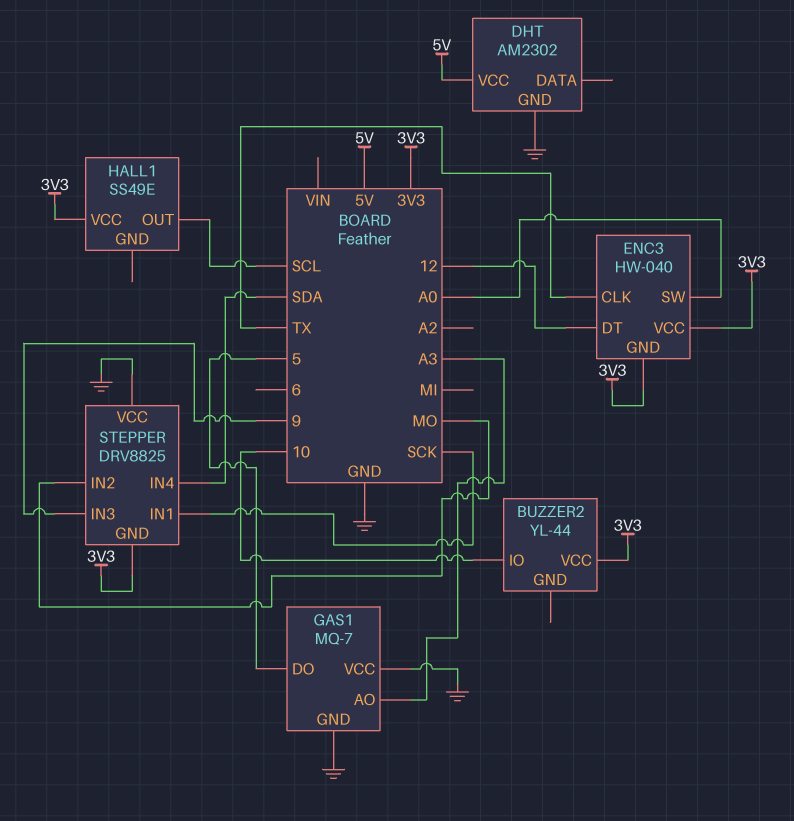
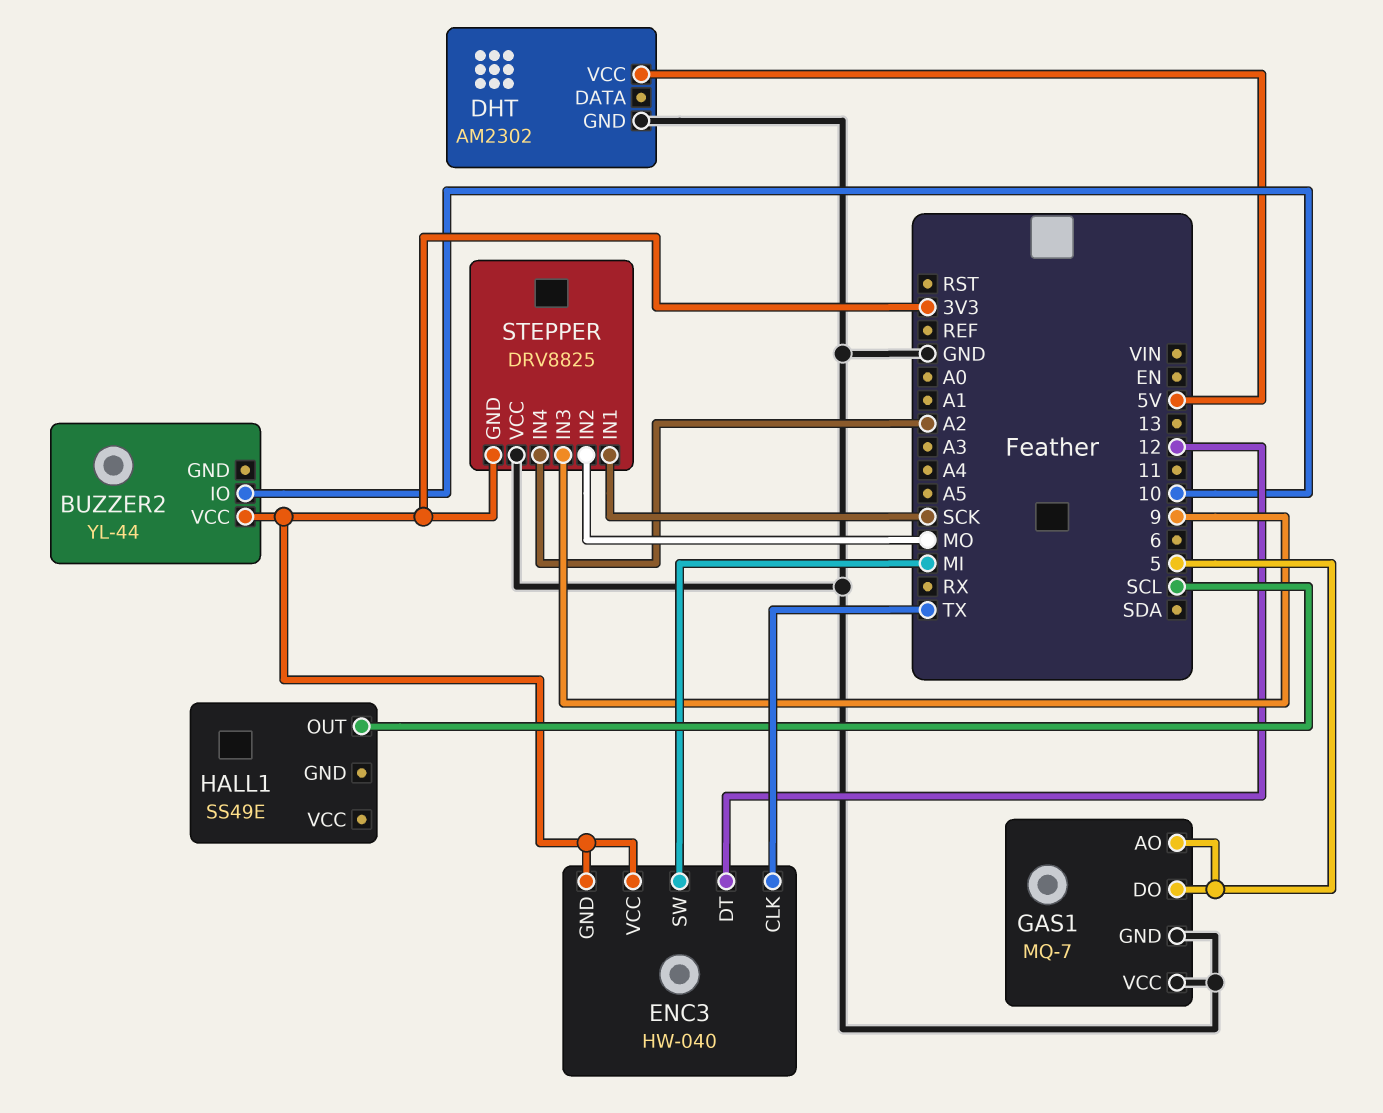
ENC3 pin SW: A0 -> MI
GAS1 pin AO: A3 -> 5
HALL1 pin VCC: 3V3 -> none
STEPPER pin IN4: SDA -> A2

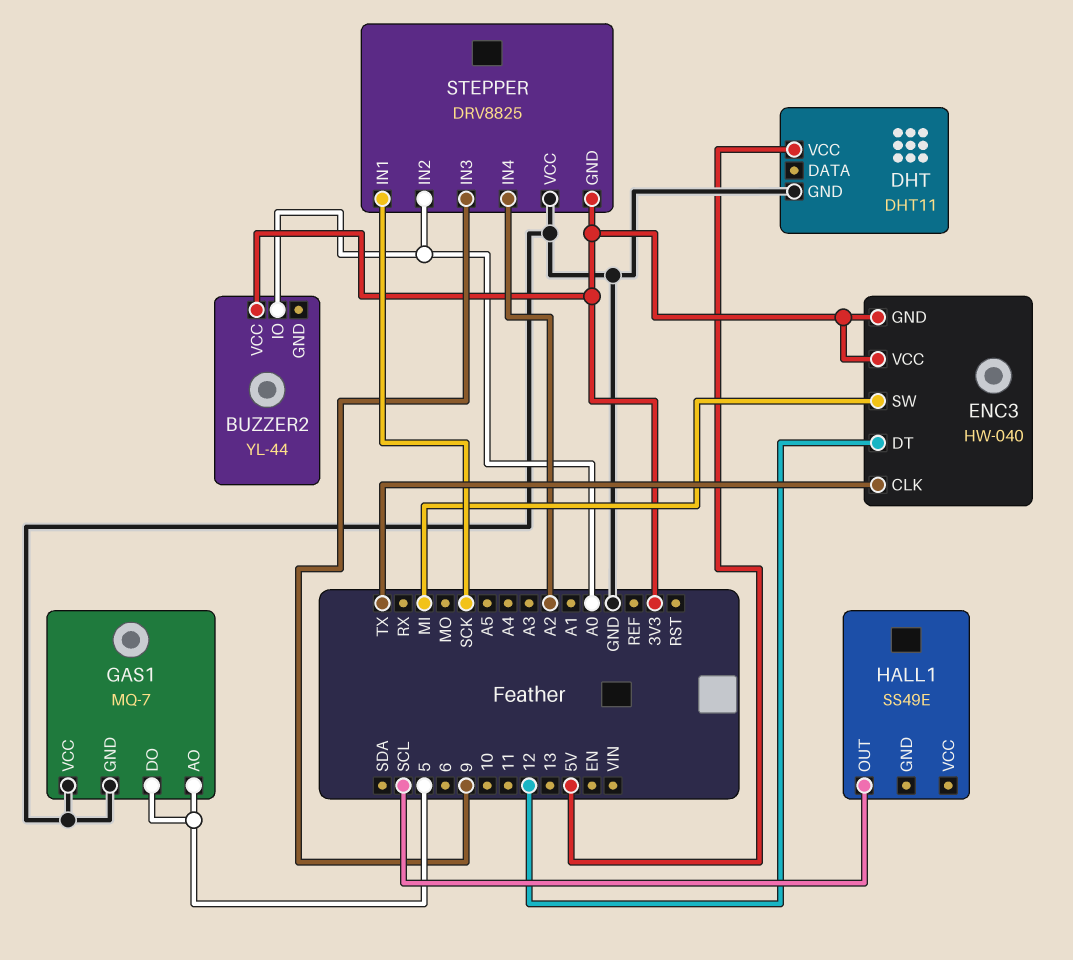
BUZZER2 pin IO: 10 -> A0
DHT: AM2302 -> DHT11
STEPPER pin IN2: MO -> A0

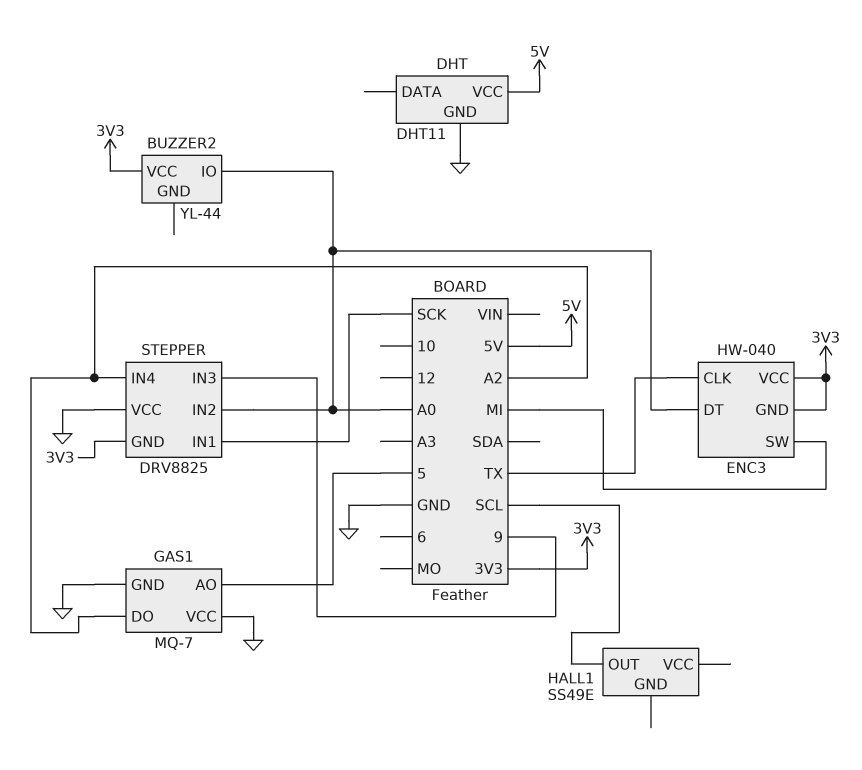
ENC3 pin DT: 12 -> A0
GAS1 pin DO: 5 -> A2

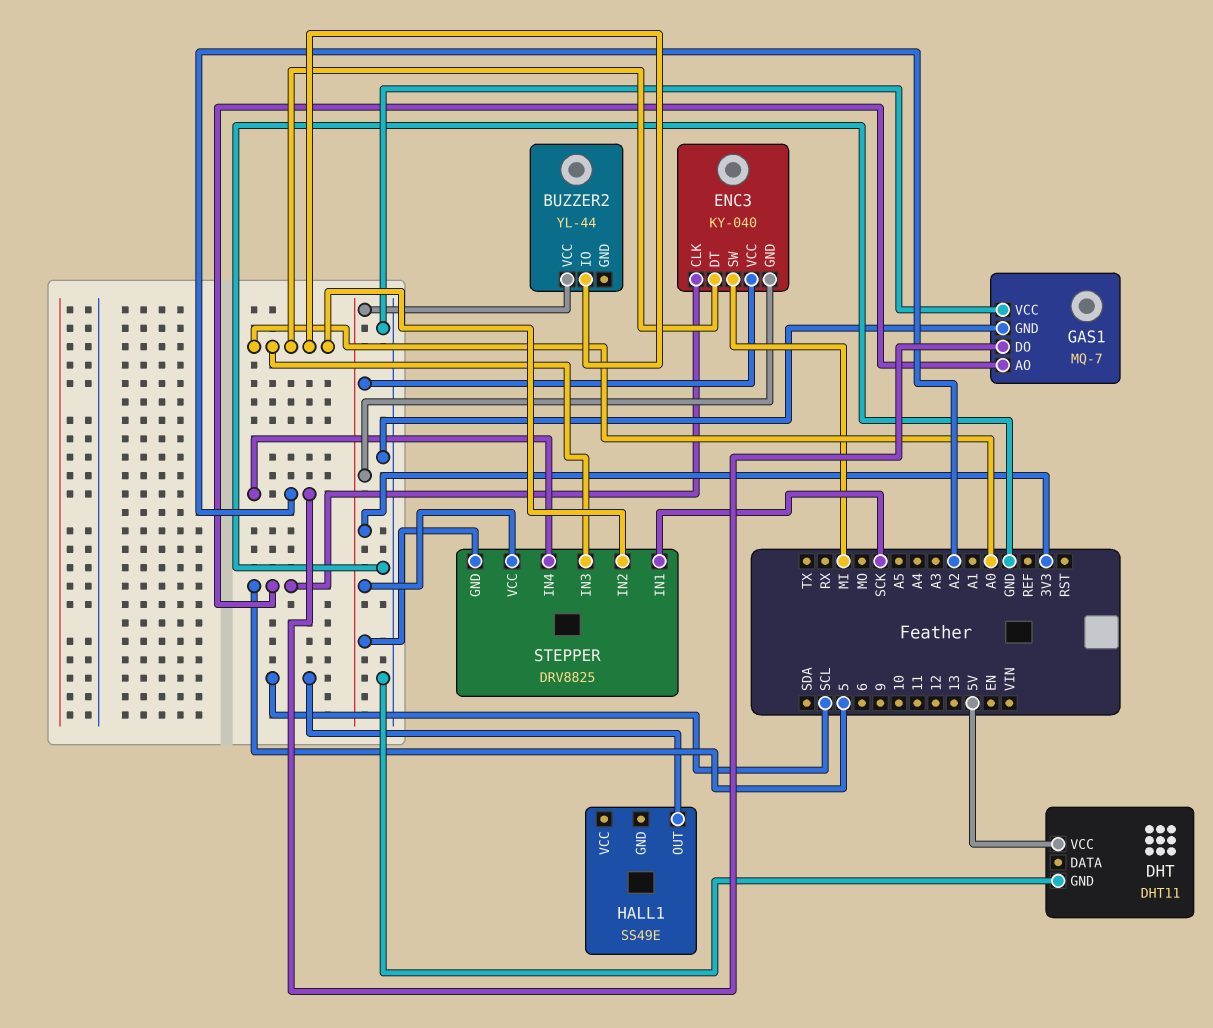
ENC3: HW-040 -> KY-040
ENC3 pin CLK: TX -> 5
STEPPER pin IN3: 9 -> A0
STEPPER pin VCC: GND -> 3V3

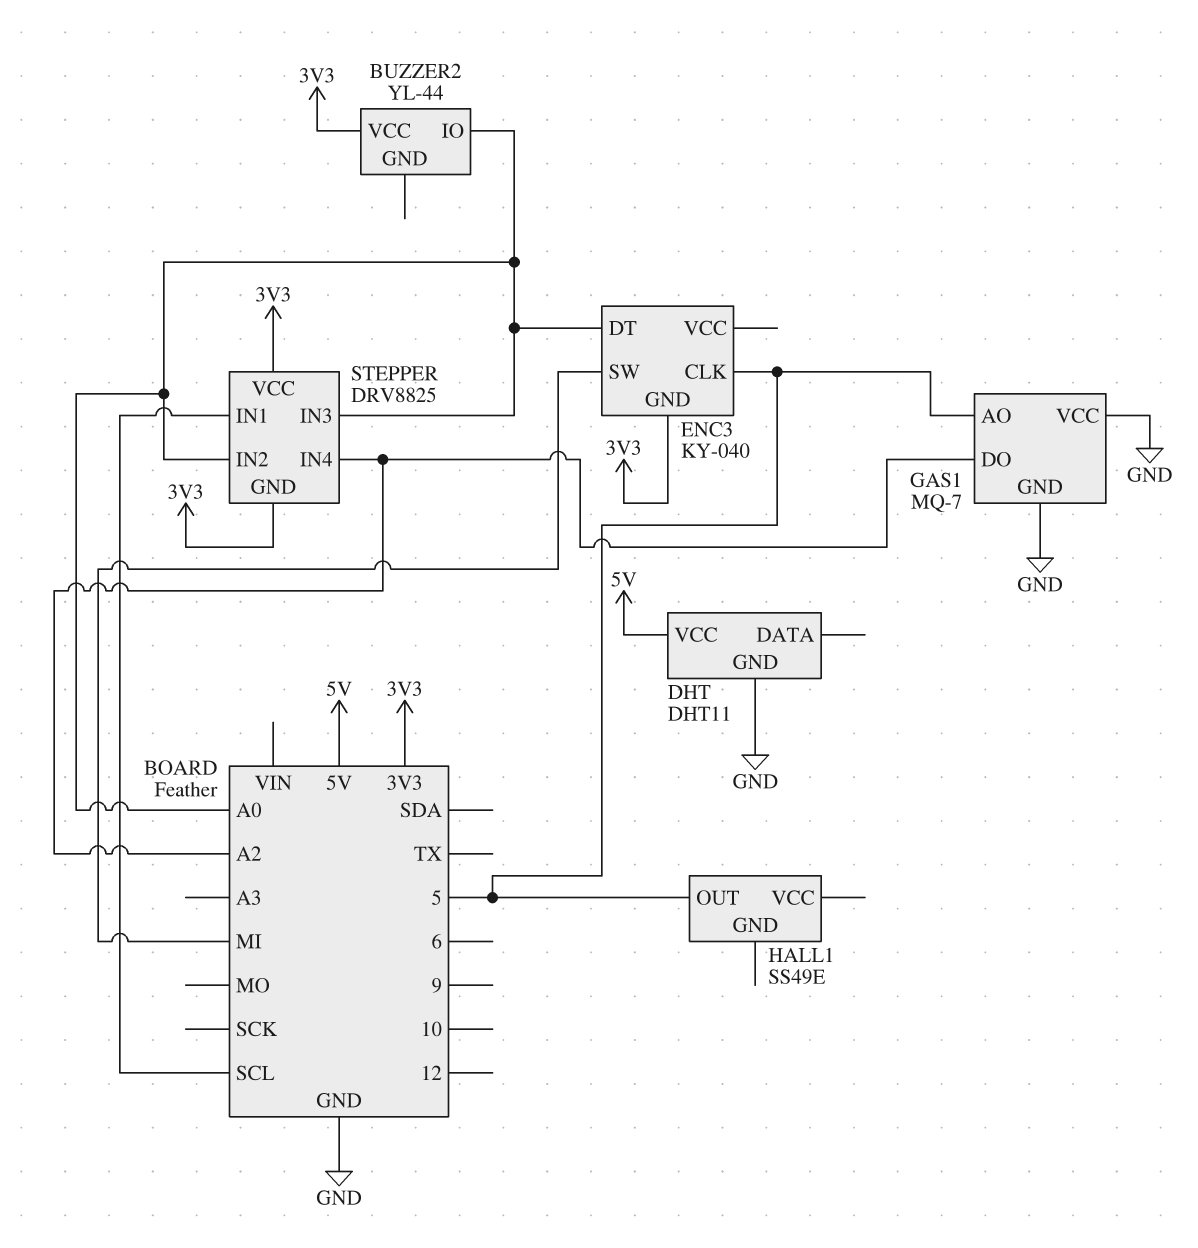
ENC3 pin VCC: 3V3 -> none
HALL1 pin OUT: SCL -> 5
STEPPER pin IN1: SCK -> SCL

